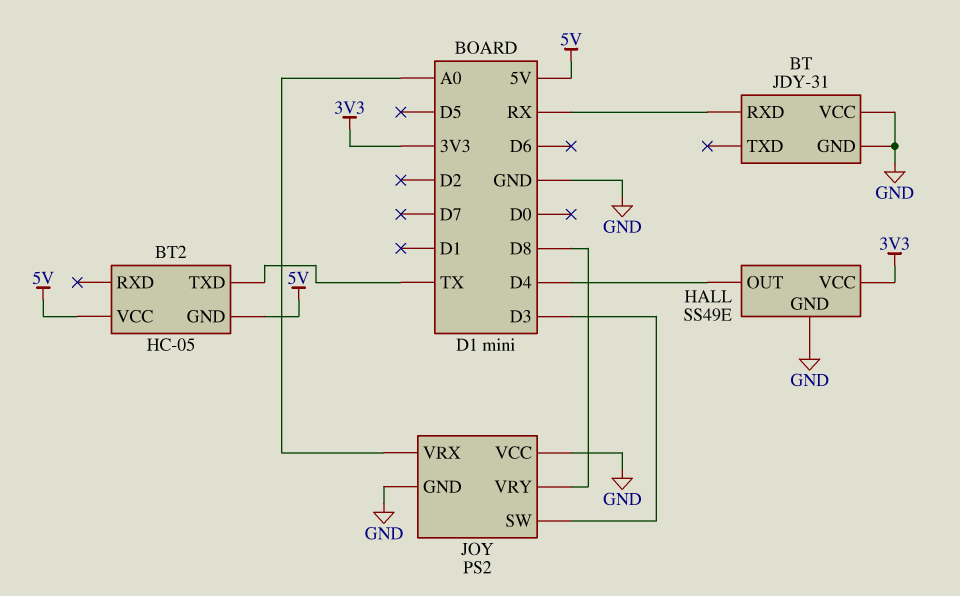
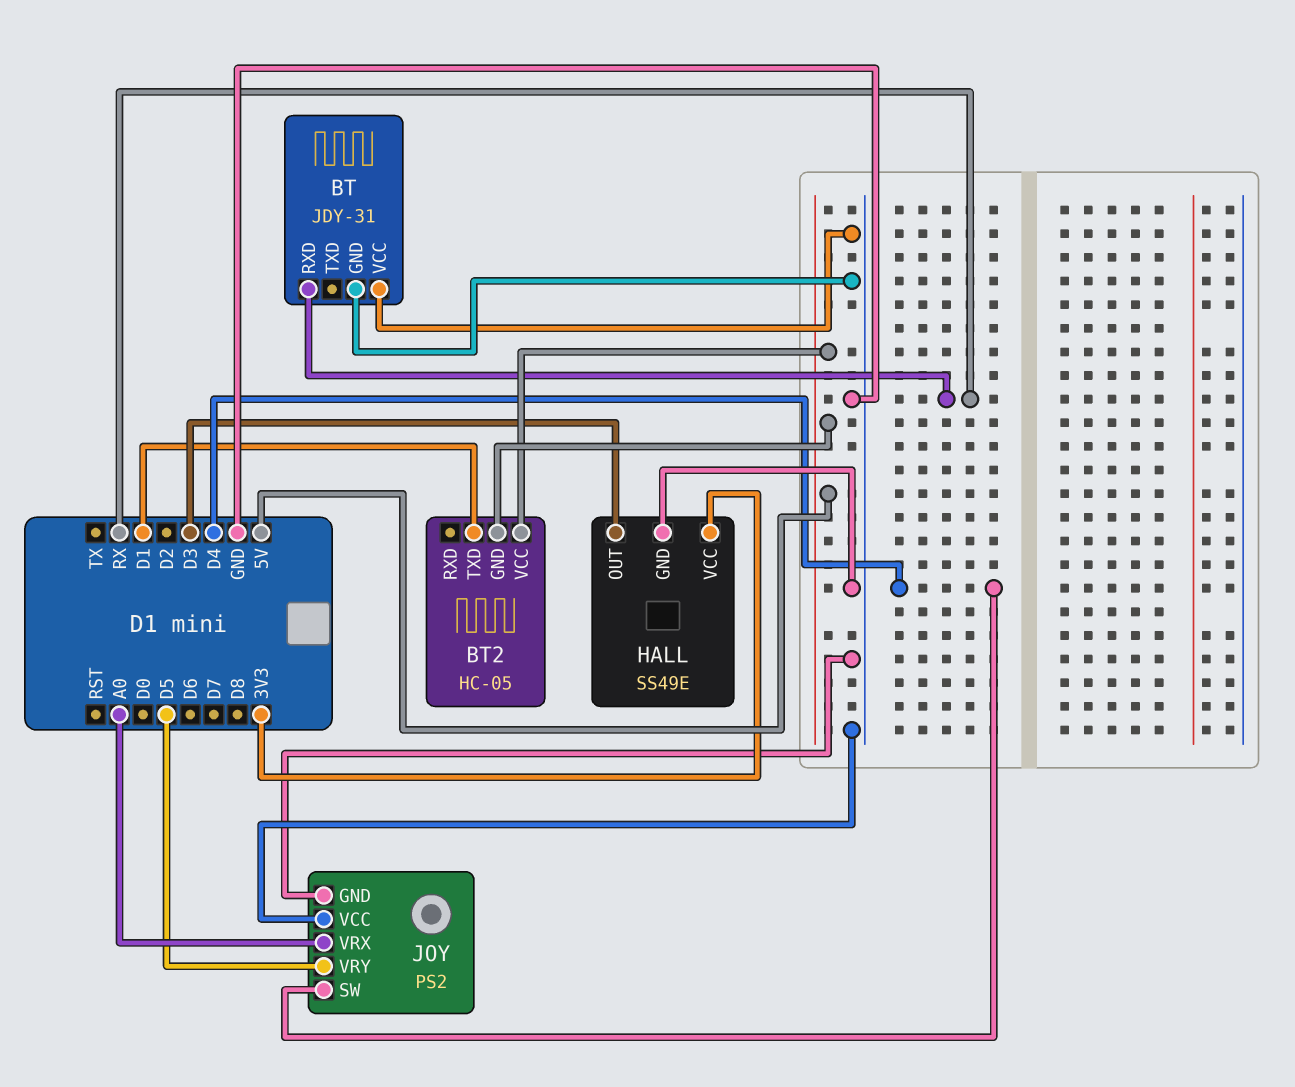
BT2 pin TXD: TX -> D1
HALL pin OUT: D4 -> D3
JOY pin SW: D3 -> D4
JOY pin VRY: D8 -> D5

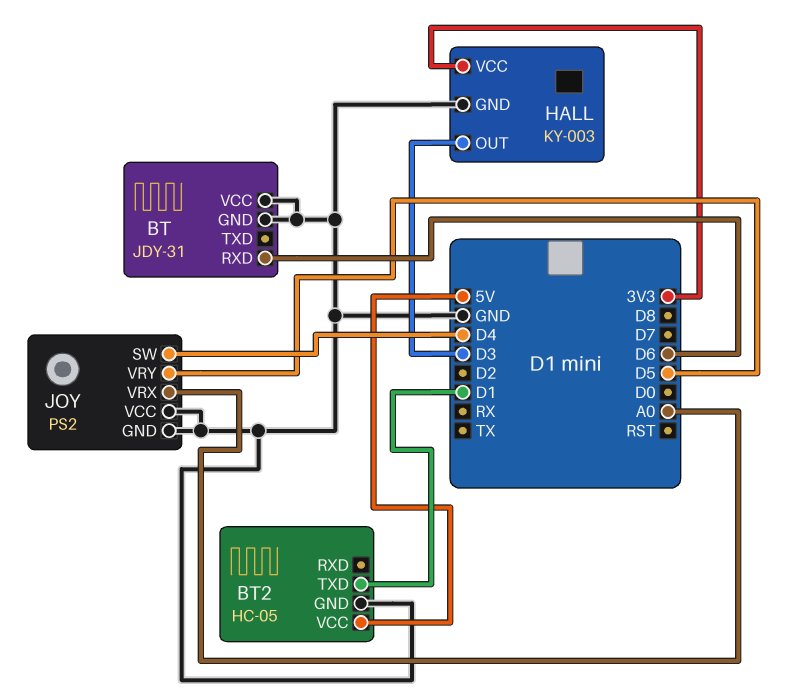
BT pin RXD: RX -> D6
BT2 pin GND: 5V -> GND
HALL: SS49E -> KY-003

